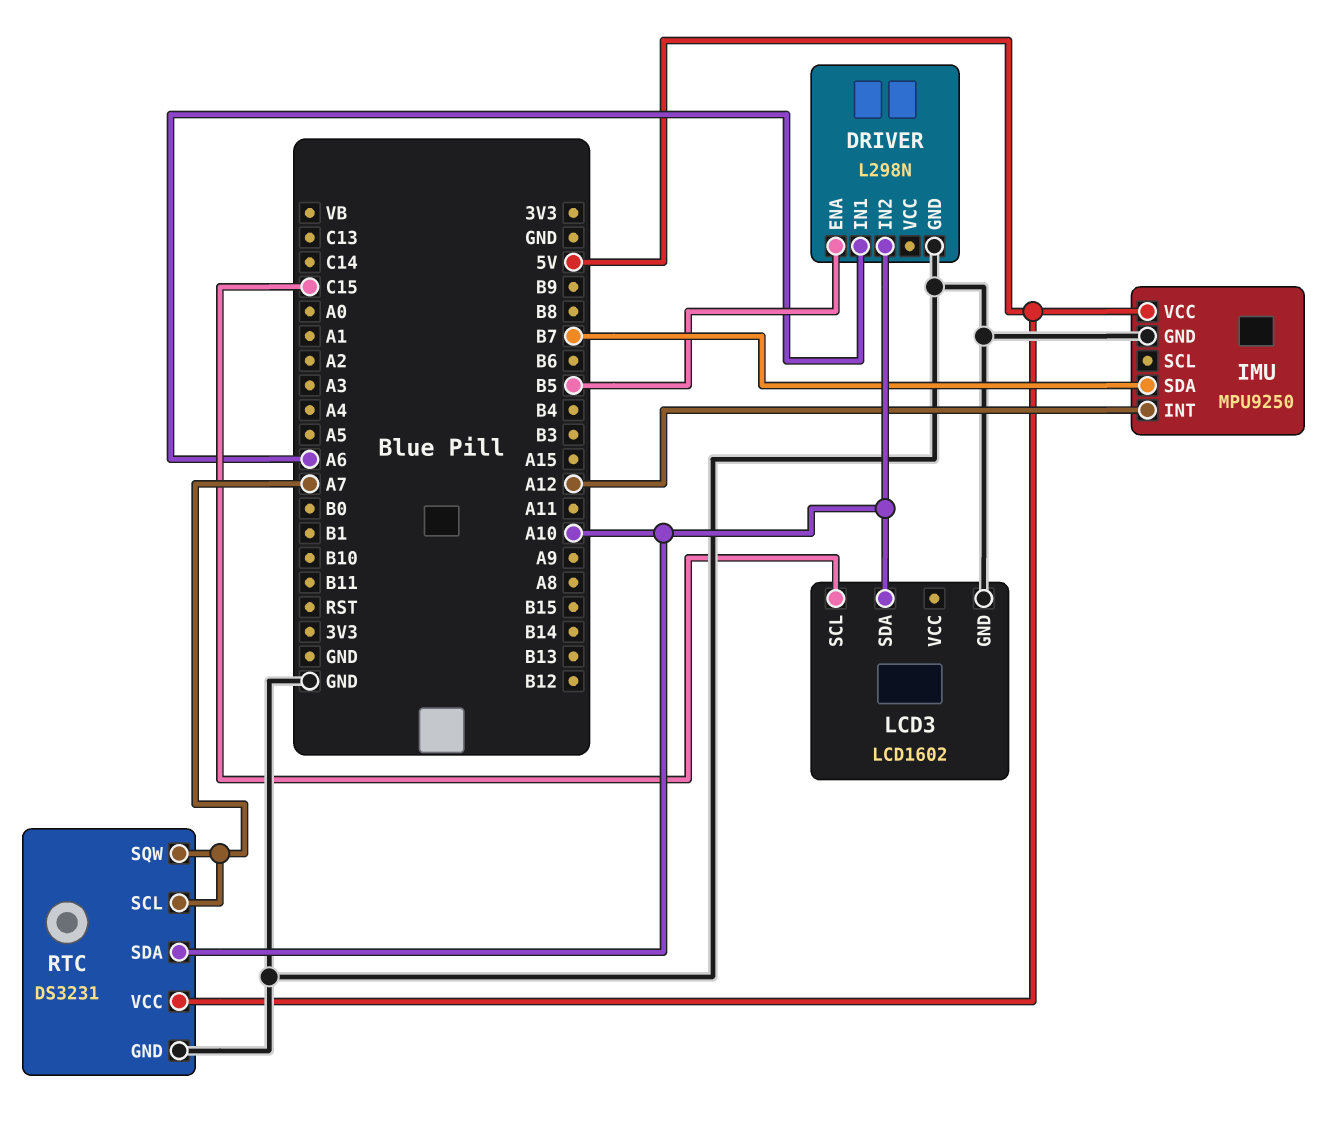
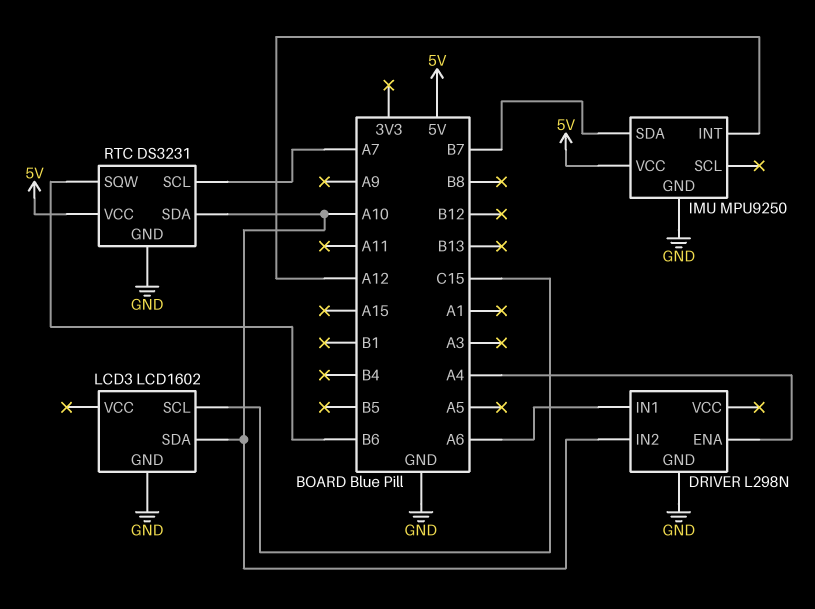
DRIVER pin ENA: B5 -> A4
RTC pin SQW: A7 -> B6

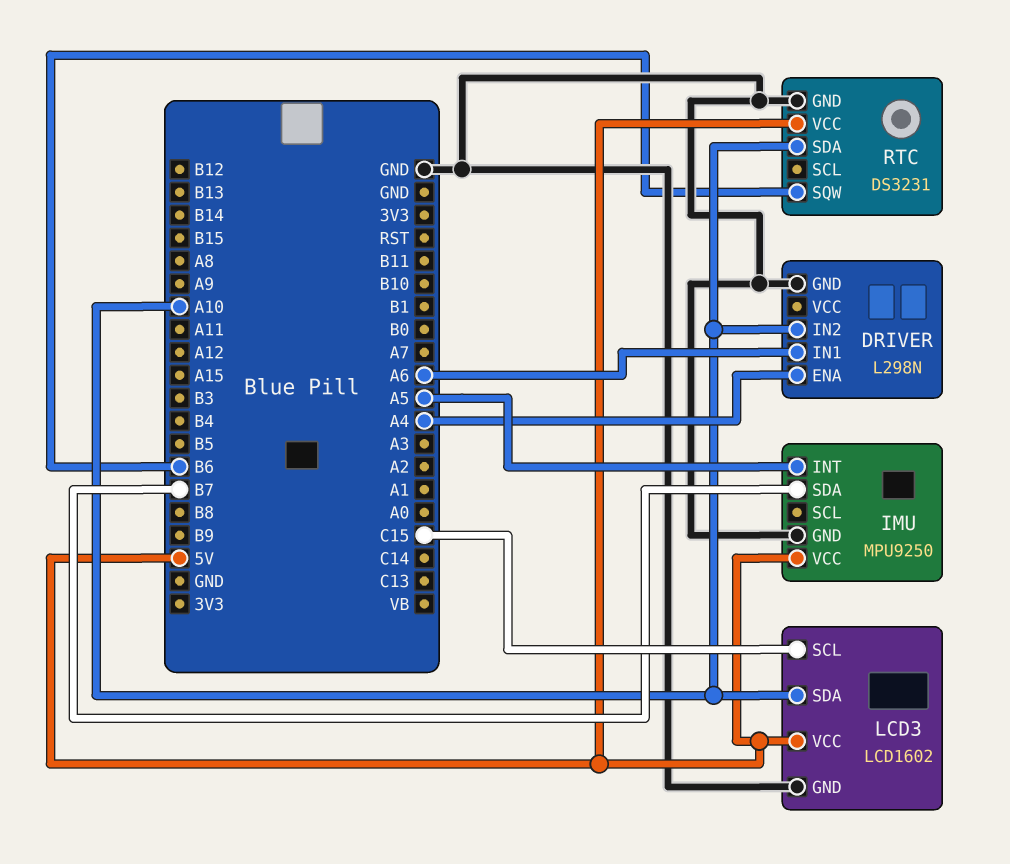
IMU pin INT: A12 -> A5
LCD3 pin VCC: none -> 5V
RTC pin SCL: A7 -> none

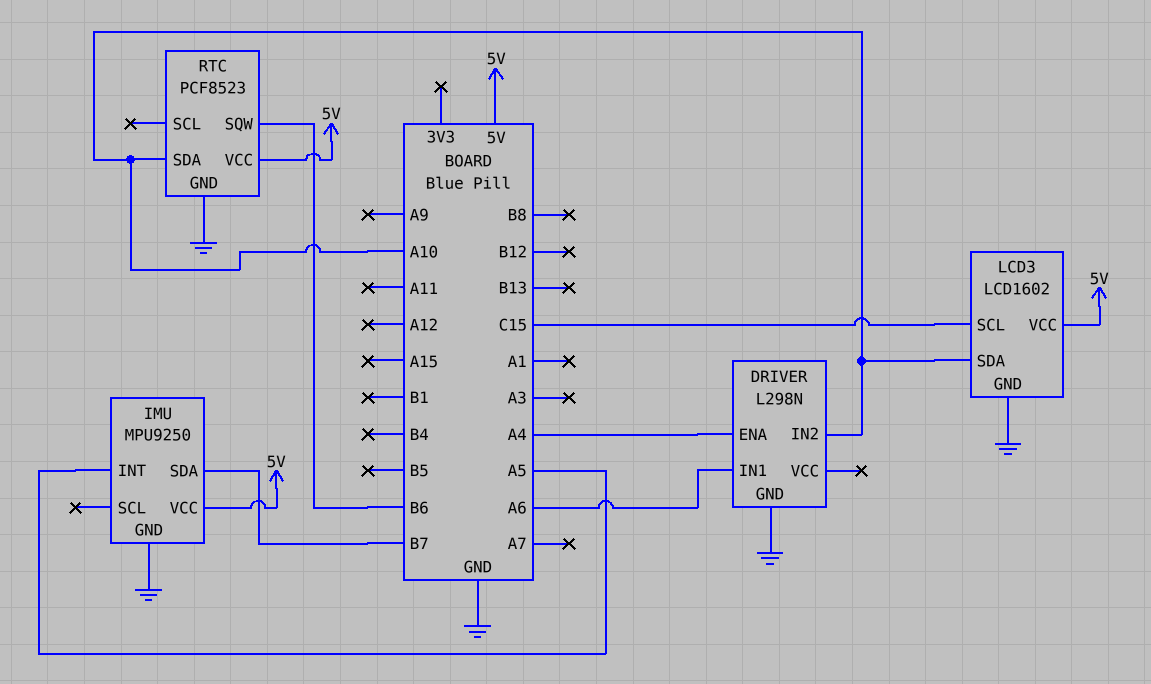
RTC: DS3231 -> PCF8523

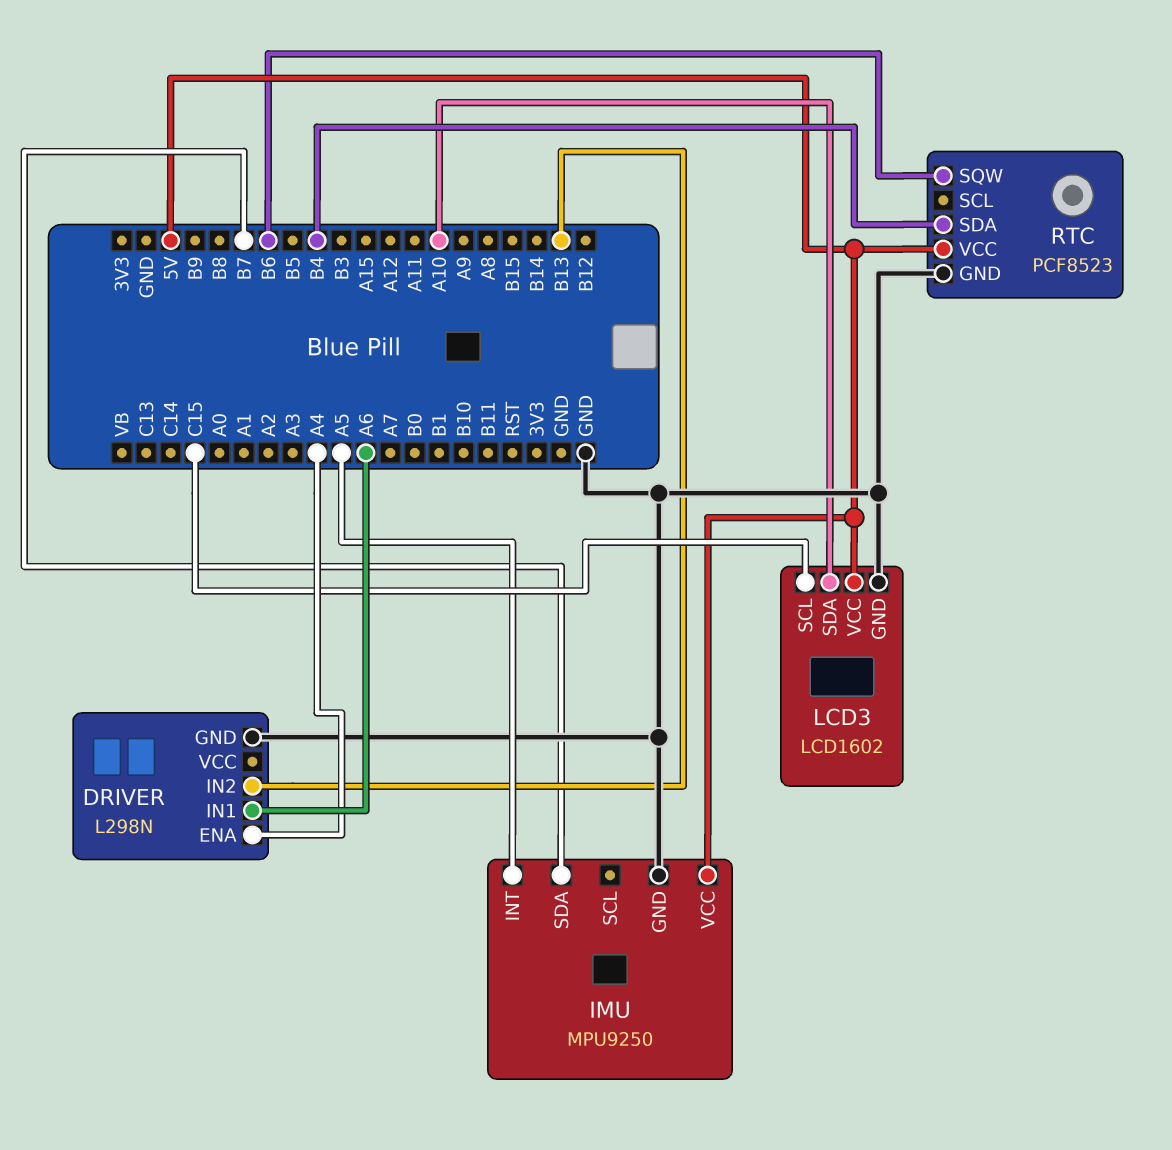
DRIVER pin IN2: A10 -> B13
RTC pin SDA: A10 -> B4

